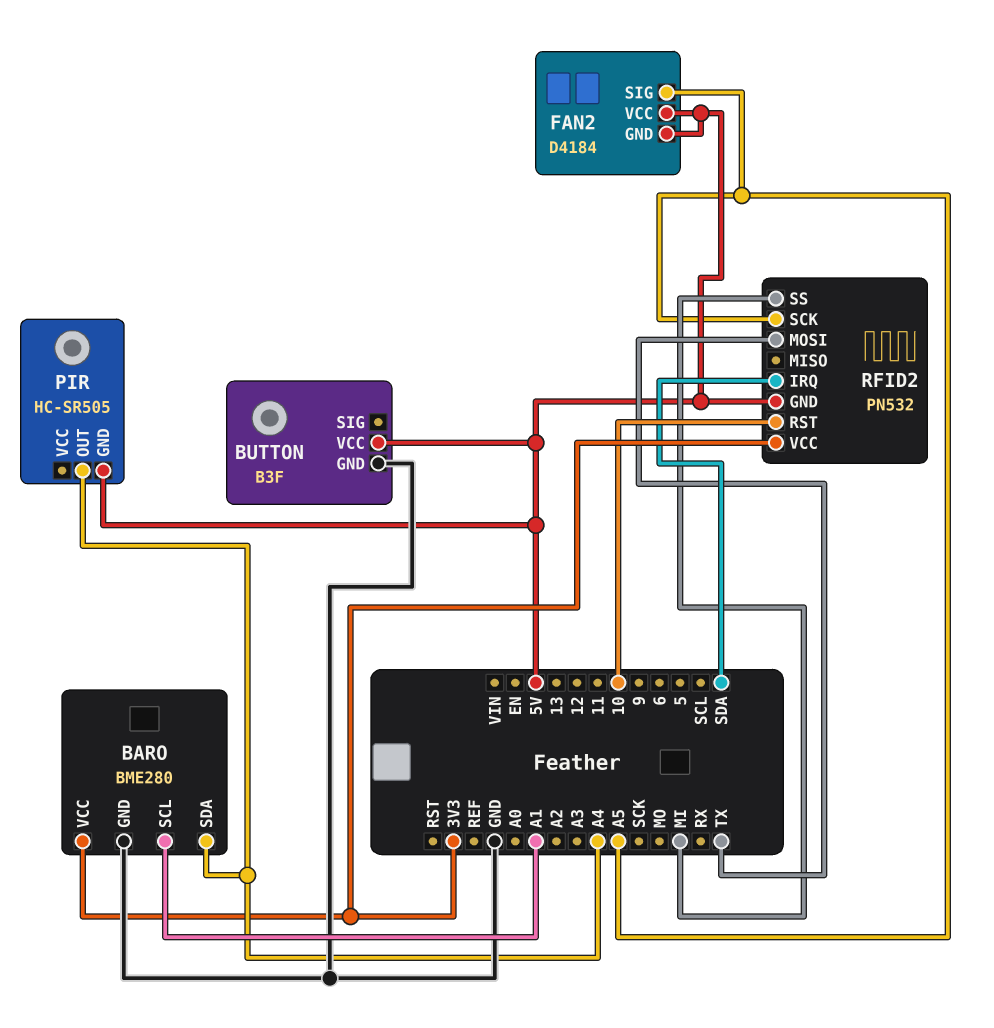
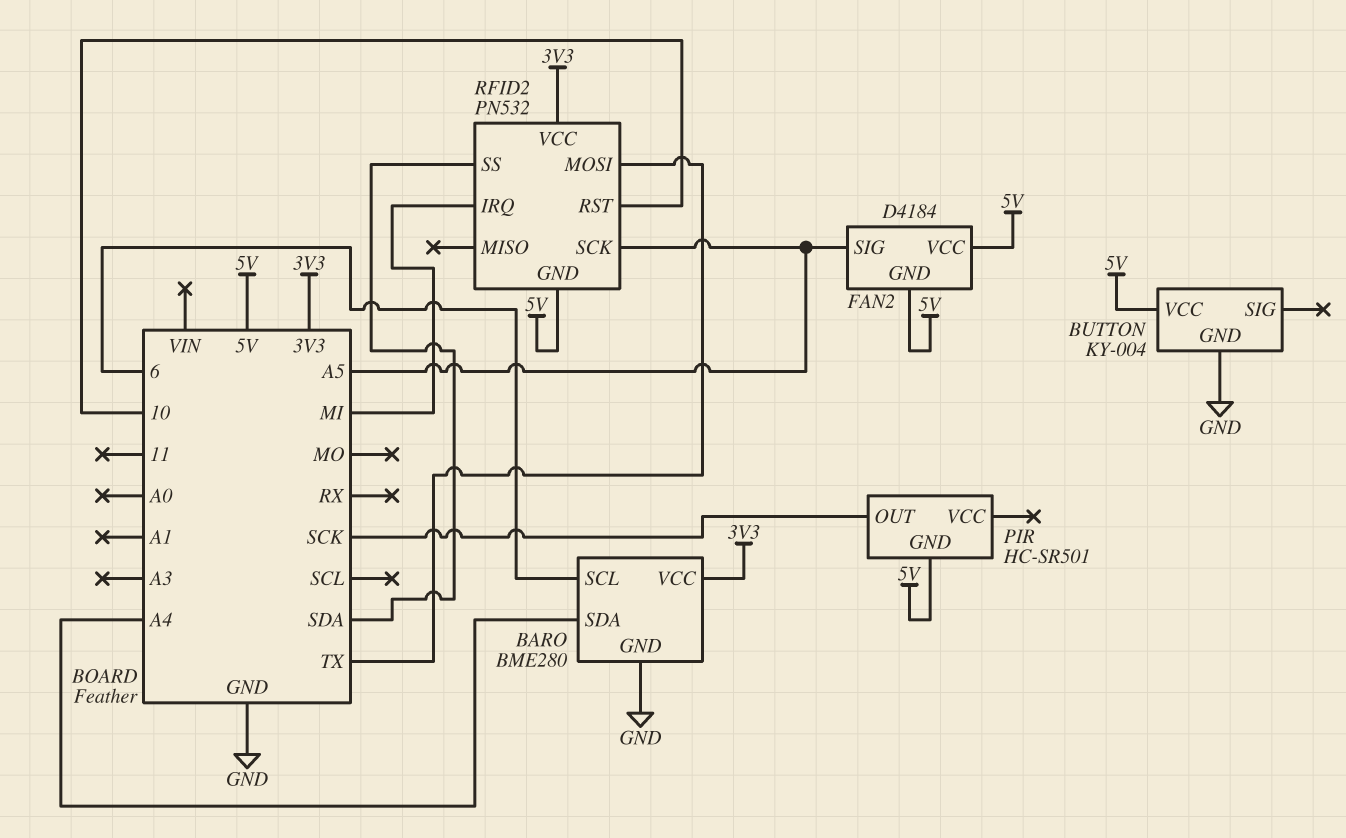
BARO pin SCL: A1 -> 6
BUTTON: B3F -> KY-004
PIR: HC-SR505 -> HC-SR501
PIR pin OUT: A4 -> SCK
RFID2 pin IRQ: SDA -> MI
RFID2 pin SS: MI -> SDA

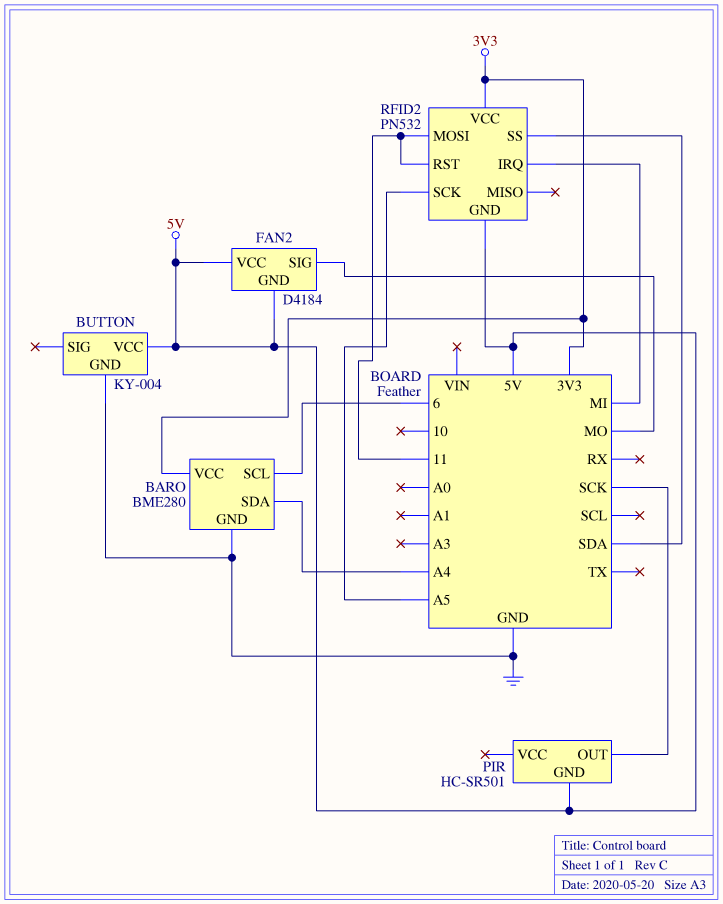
FAN2 pin SIG: A5 -> MO
RFID2 pin MOSI: TX -> 11
RFID2 pin RST: 10 -> 11

